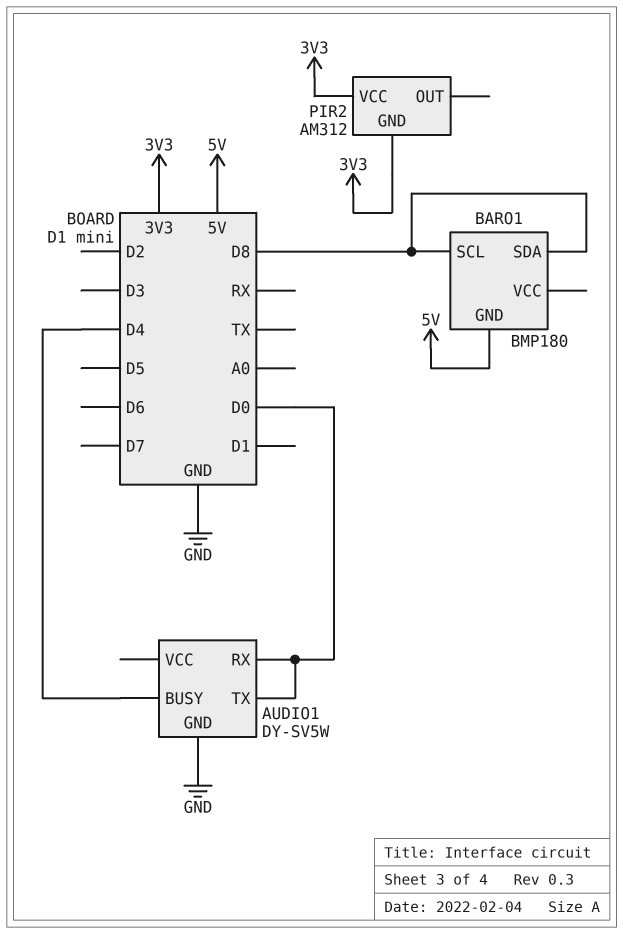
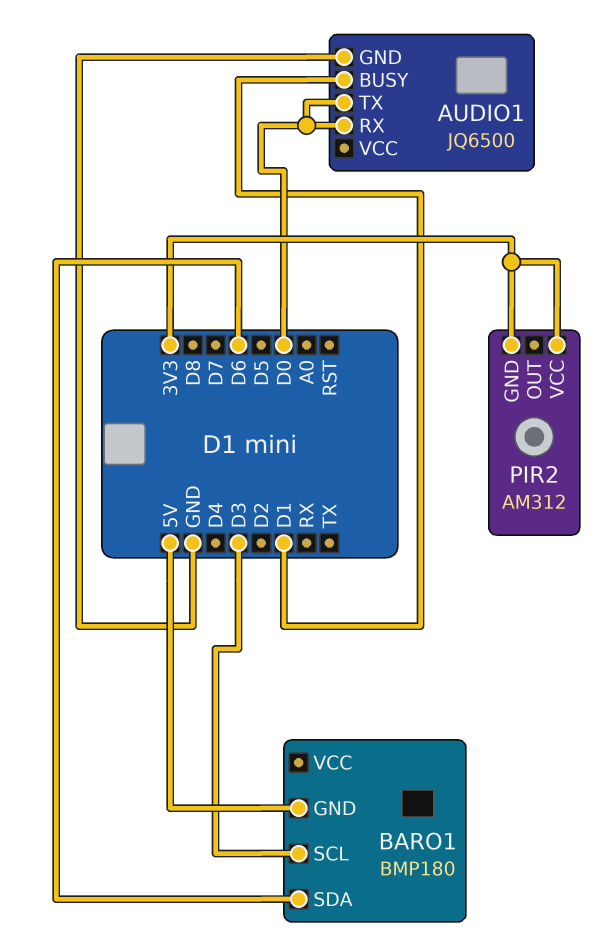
AUDIO1: DY-SV5W -> JQ6500
AUDIO1 pin BUSY: D4 -> D1
BARO1 pin SCL: D8 -> D3
BARO1 pin SDA: D8 -> D6

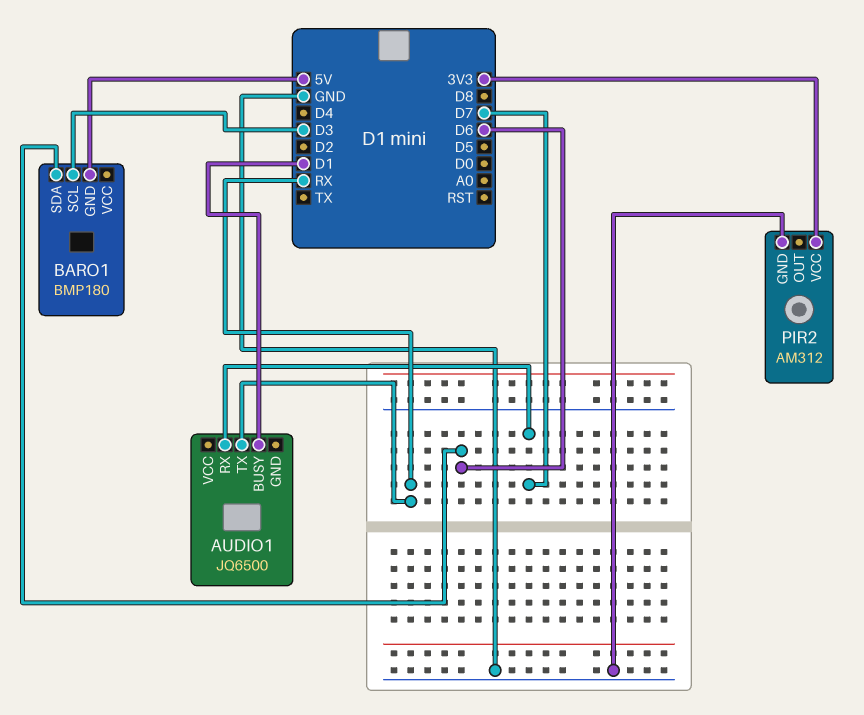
AUDIO1 pin GND: GND -> none
AUDIO1 pin RX: D0 -> D7
AUDIO1 pin TX: D0 -> RX
PIR2 pin GND: 3V3 -> GND

